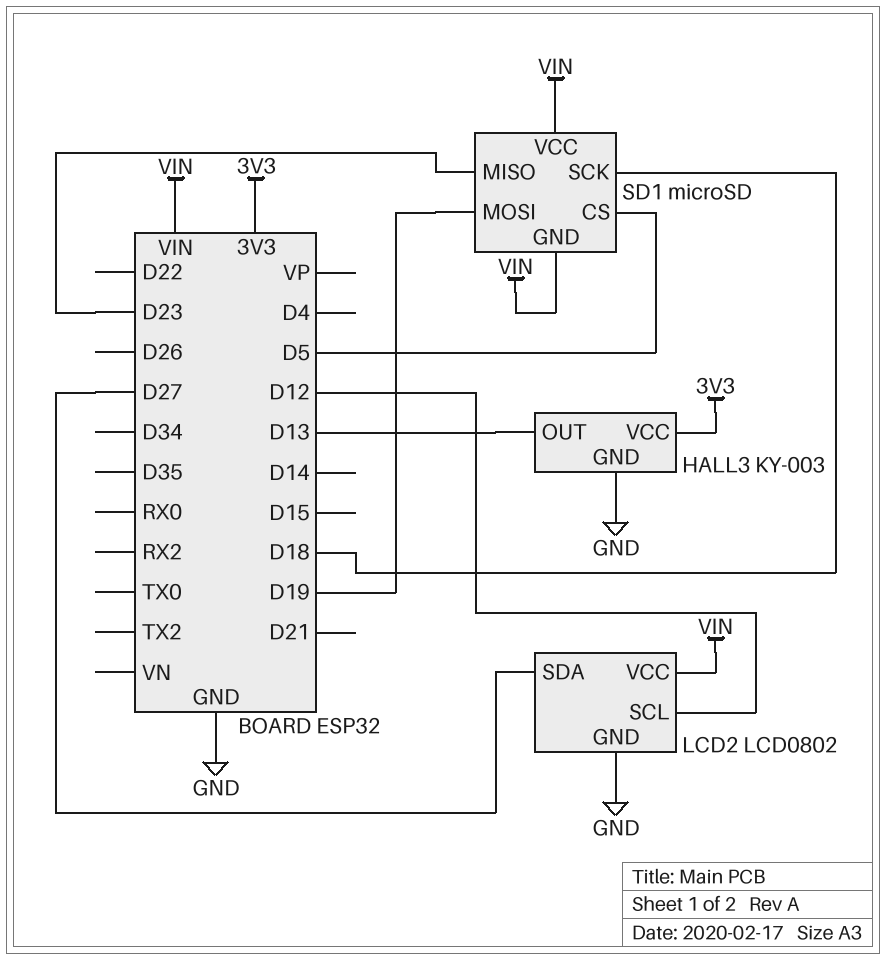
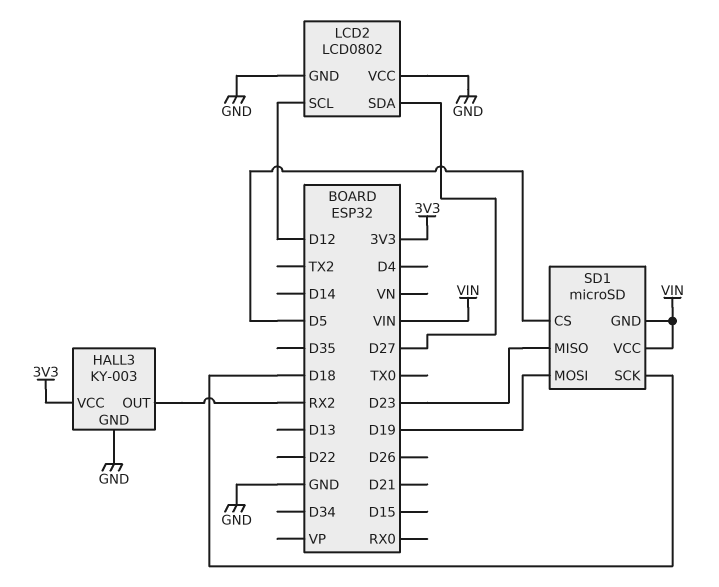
HALL3 pin OUT: D13 -> RX2
LCD2 pin VCC: VIN -> GND

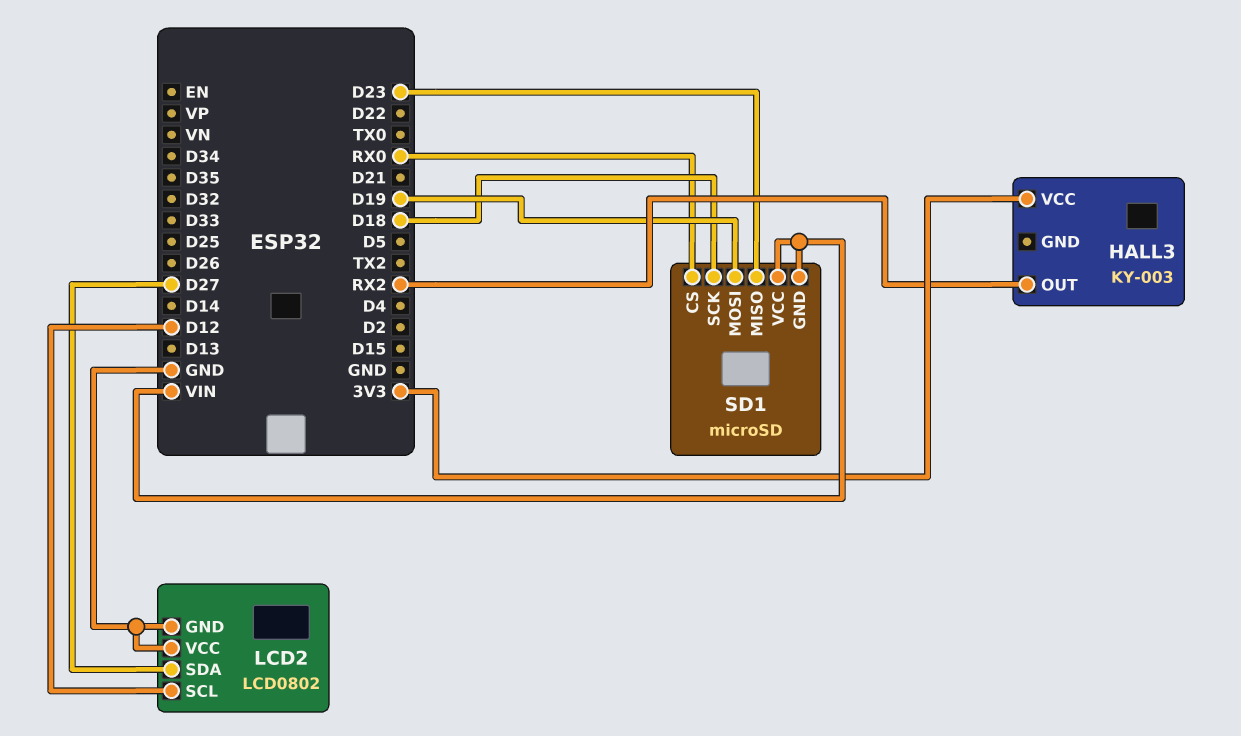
HALL3 pin GND: GND -> none
SD1 pin CS: D5 -> RX0

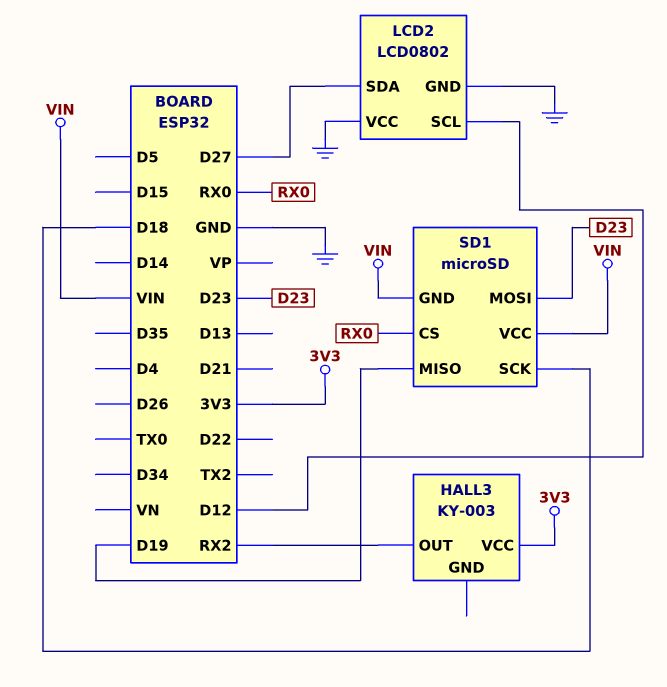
SD1 pin MISO: D23 -> D19
SD1 pin MOSI: D19 -> D23

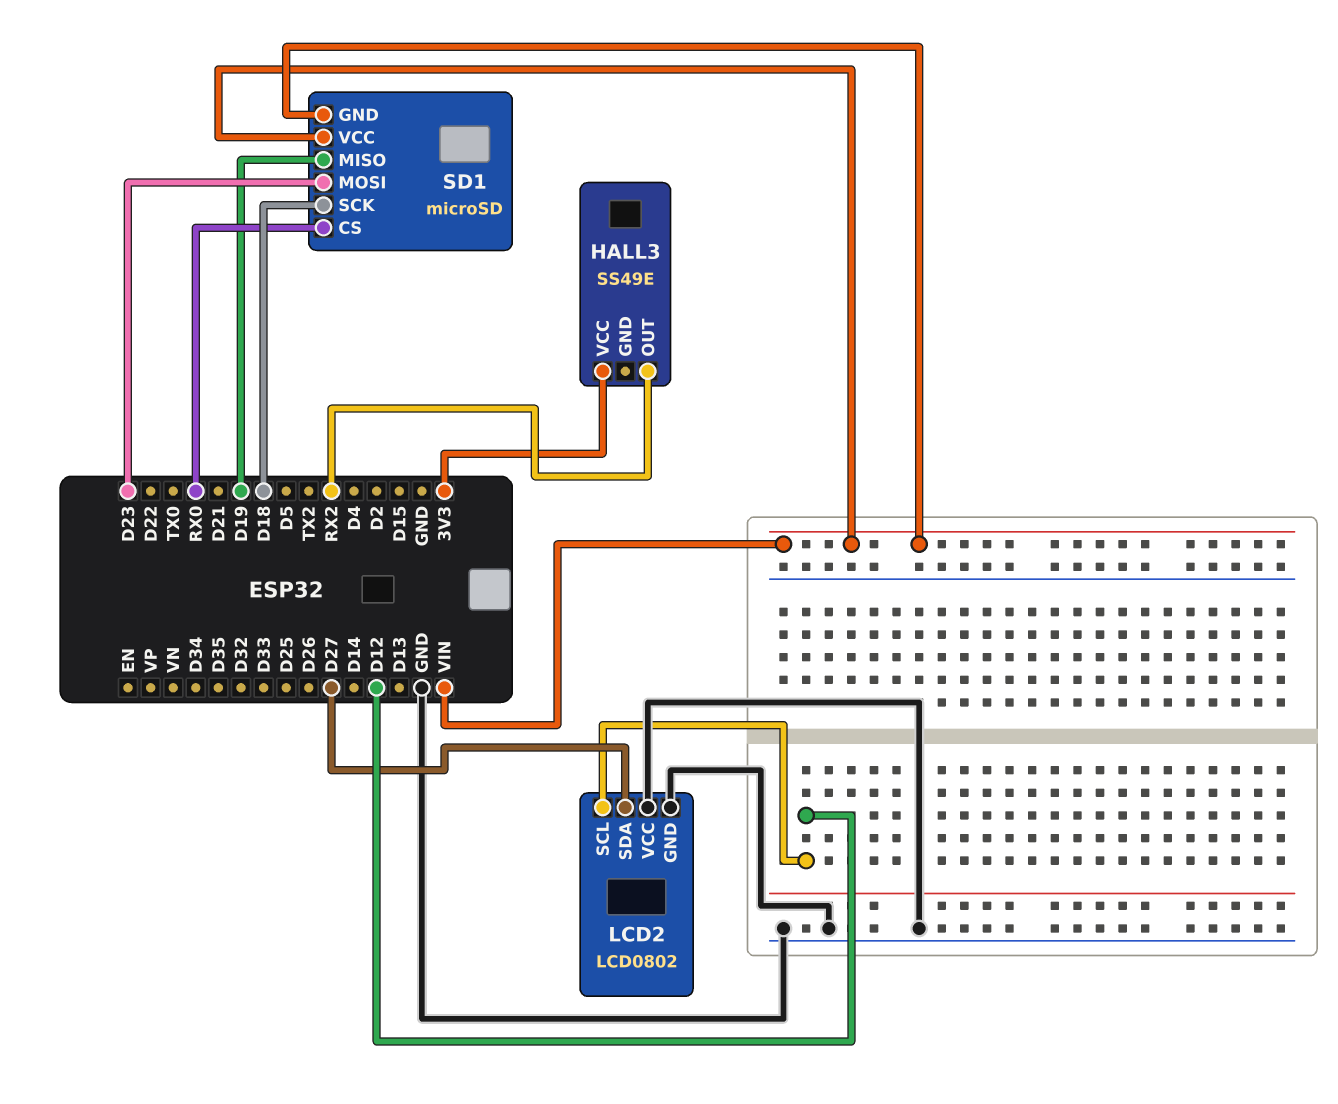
HALL3: KY-003 -> SS49E

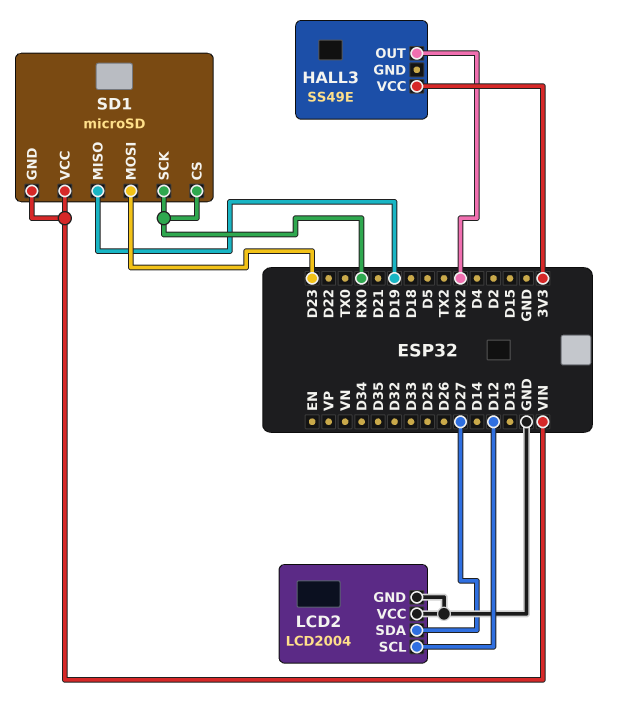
LCD2: LCD0802 -> LCD2004
SD1 pin SCK: D18 -> RX0

